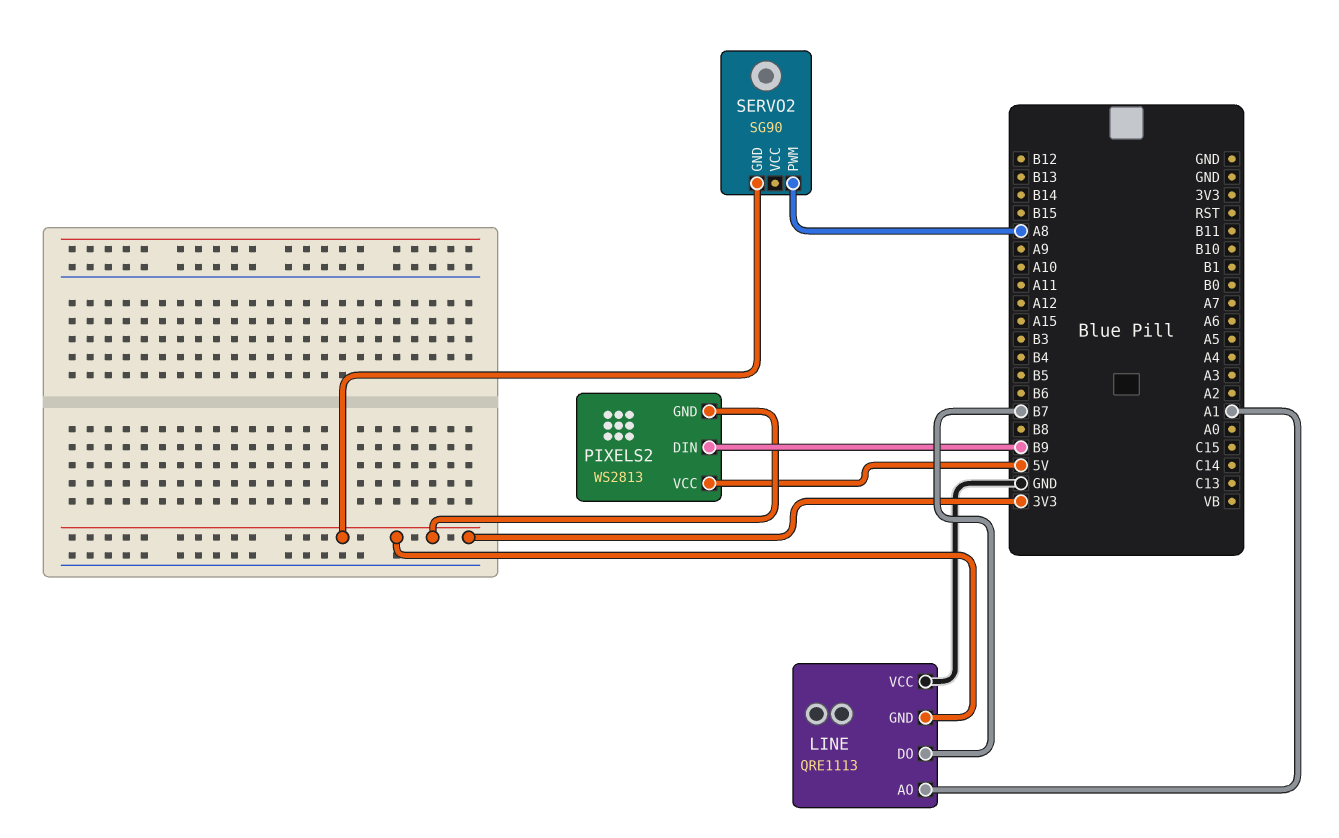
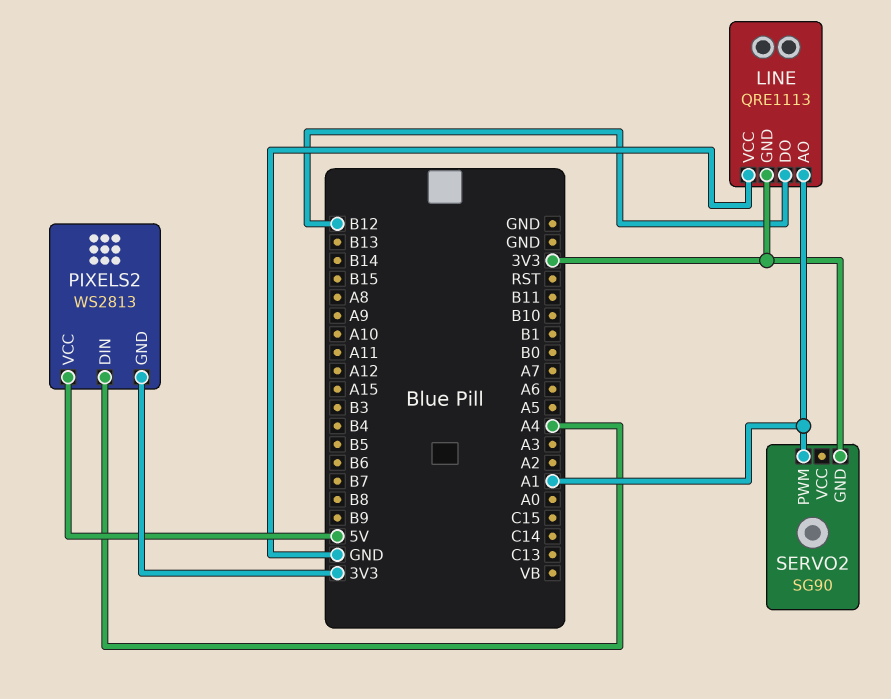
LINE pin DO: B7 -> B12
PIXELS2 pin DIN: B9 -> A4
SERVO2 pin PWM: A8 -> A1

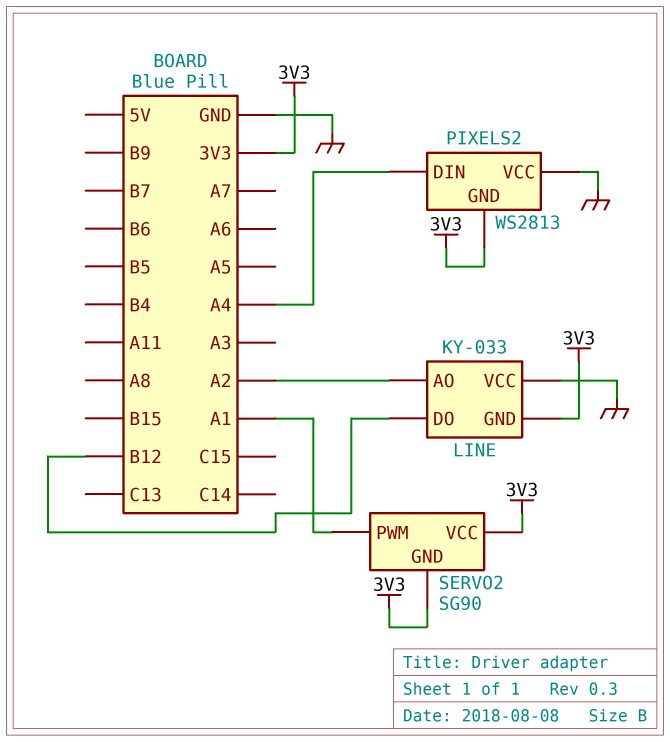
LINE: QRE1113 -> KY-033
LINE pin AO: A1 -> A2
PIXELS2 pin VCC: 5V -> GND
SERVO2 pin VCC: none -> 3V3

